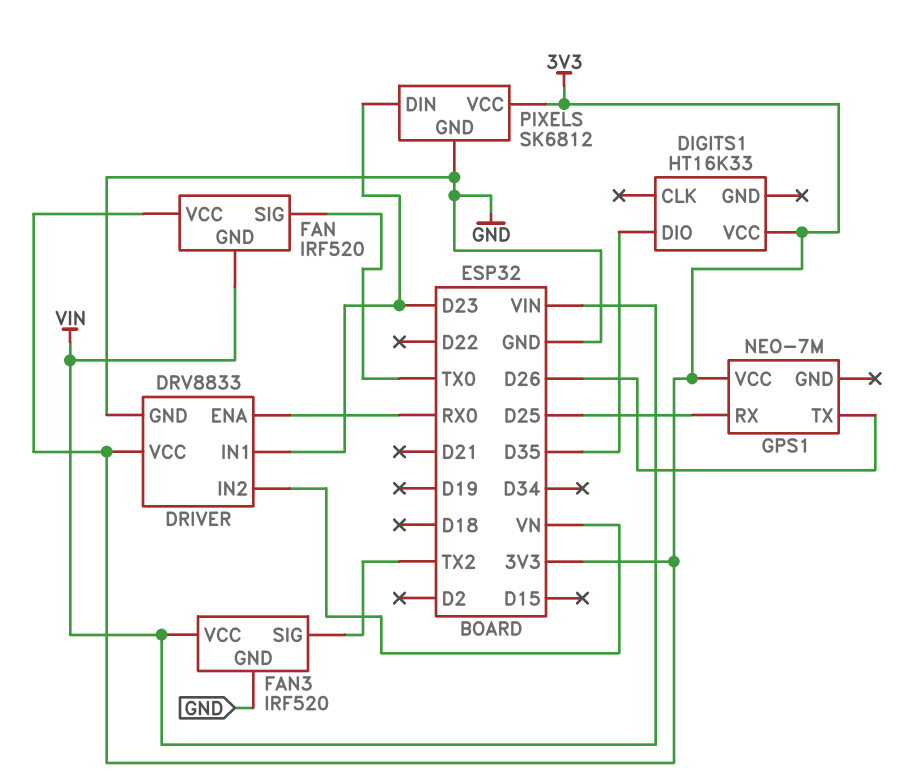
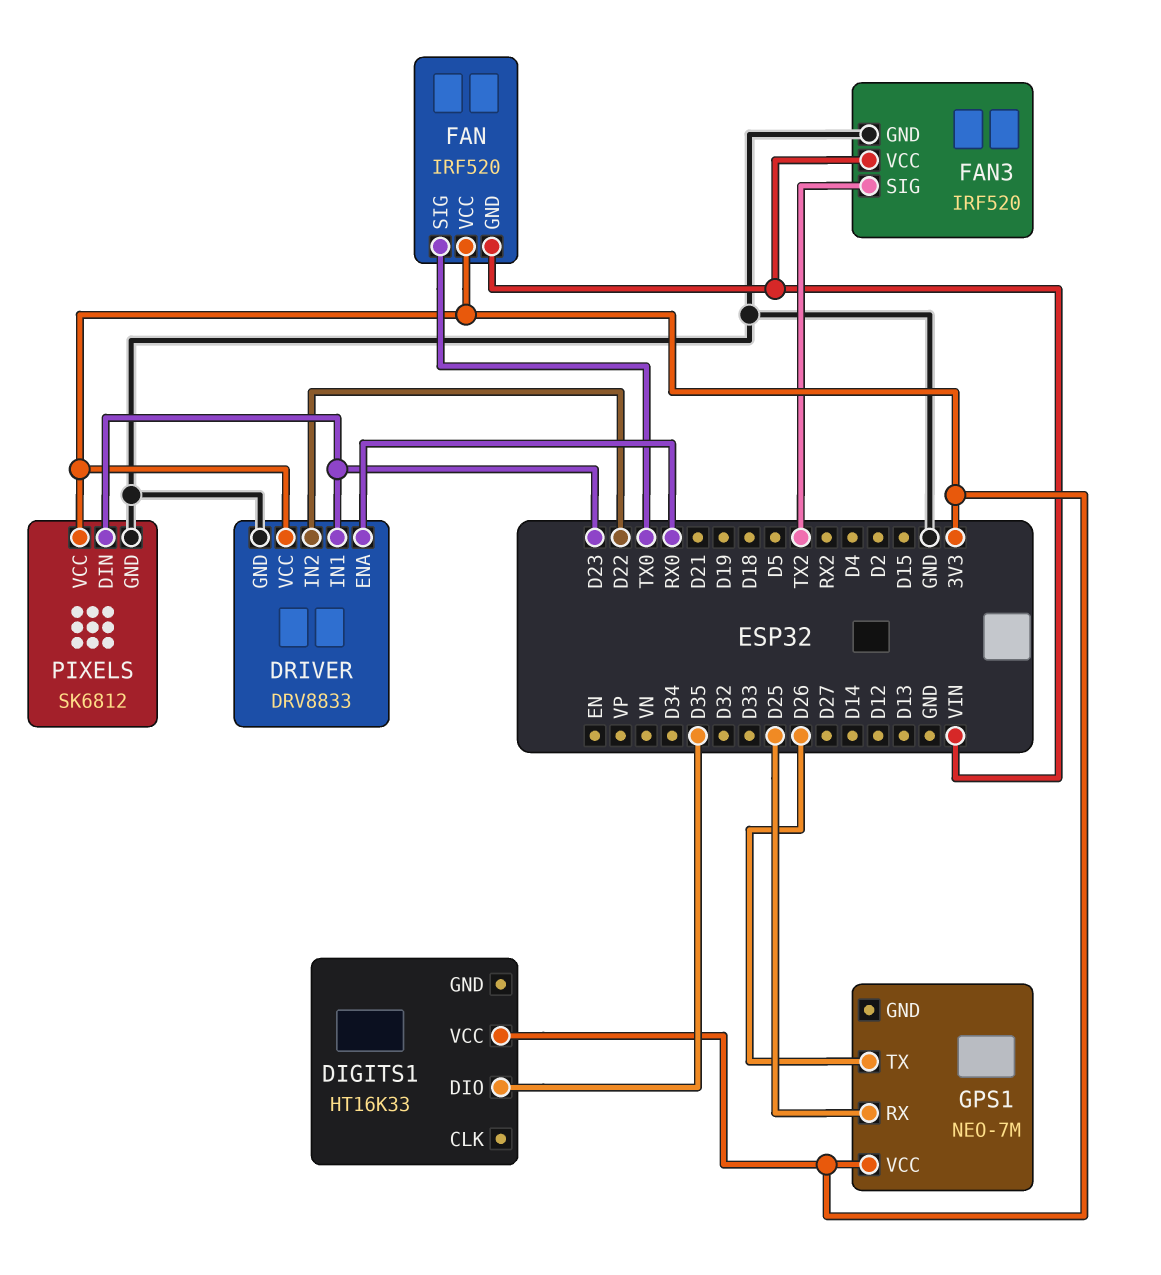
DRIVER pin IN2: VN -> D22

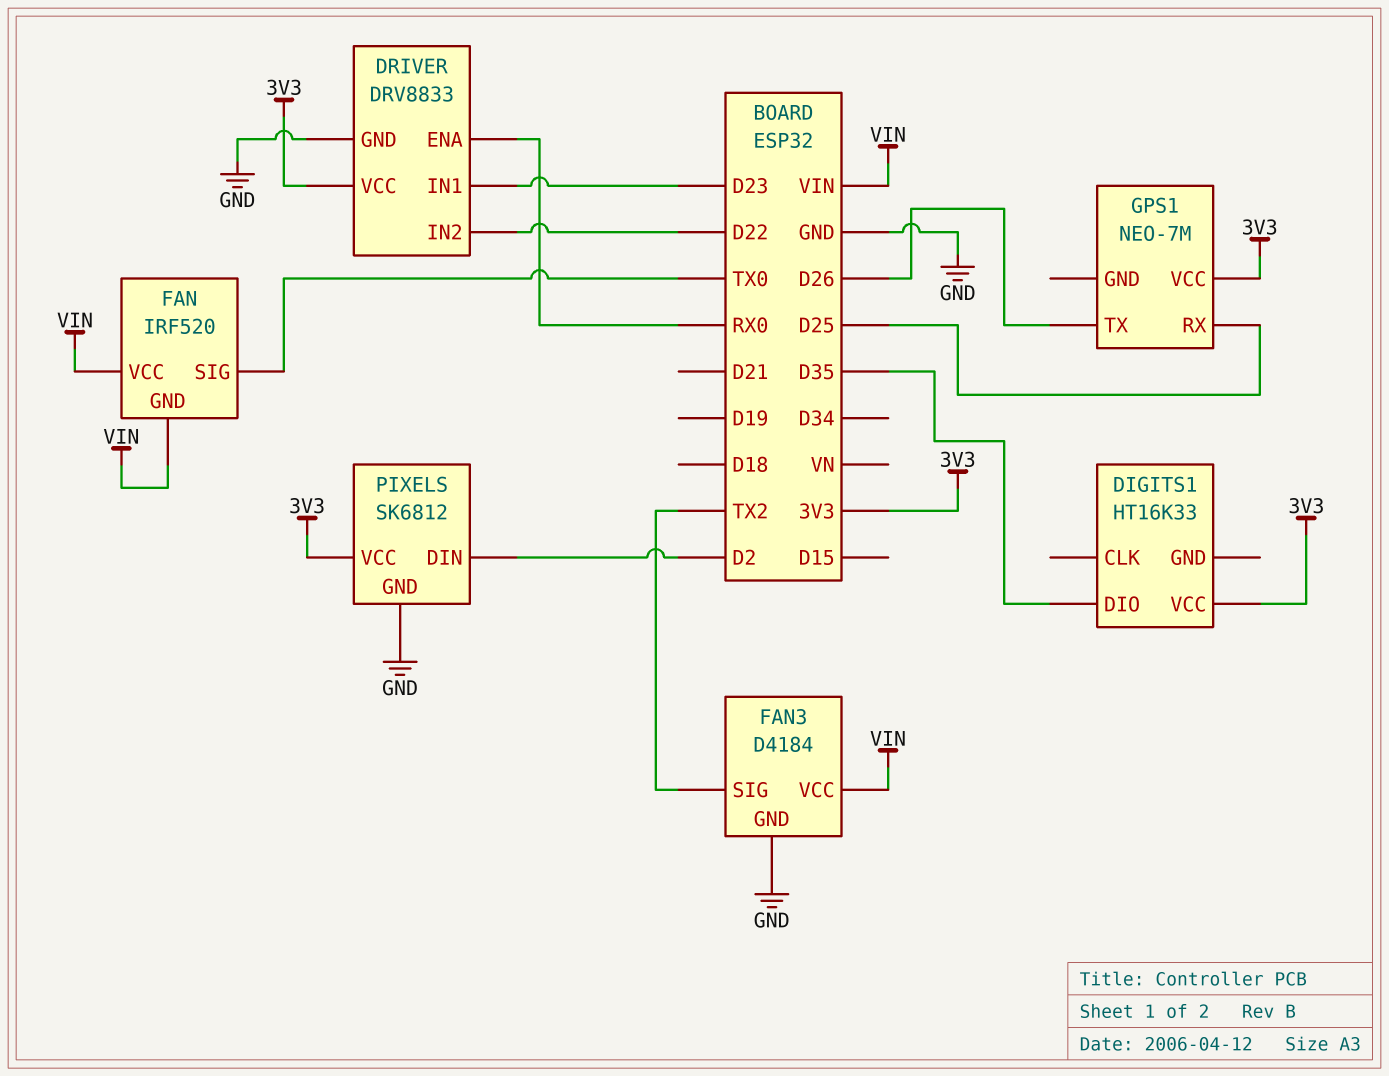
FAN pin VCC: 3V3 -> VIN
FAN3: IRF520 -> D4184
PIXELS pin DIN: D23 -> D2

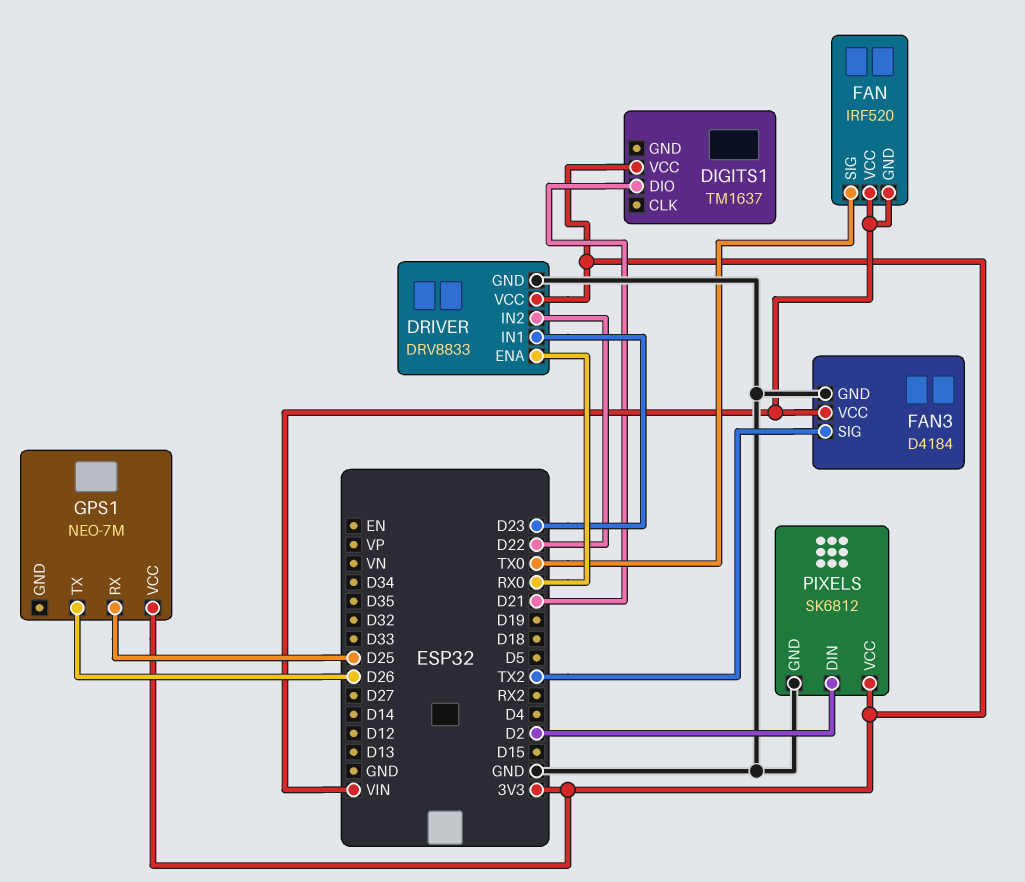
DIGITS1: HT16K33 -> TM1637
DIGITS1 pin DIO: D35 -> D21

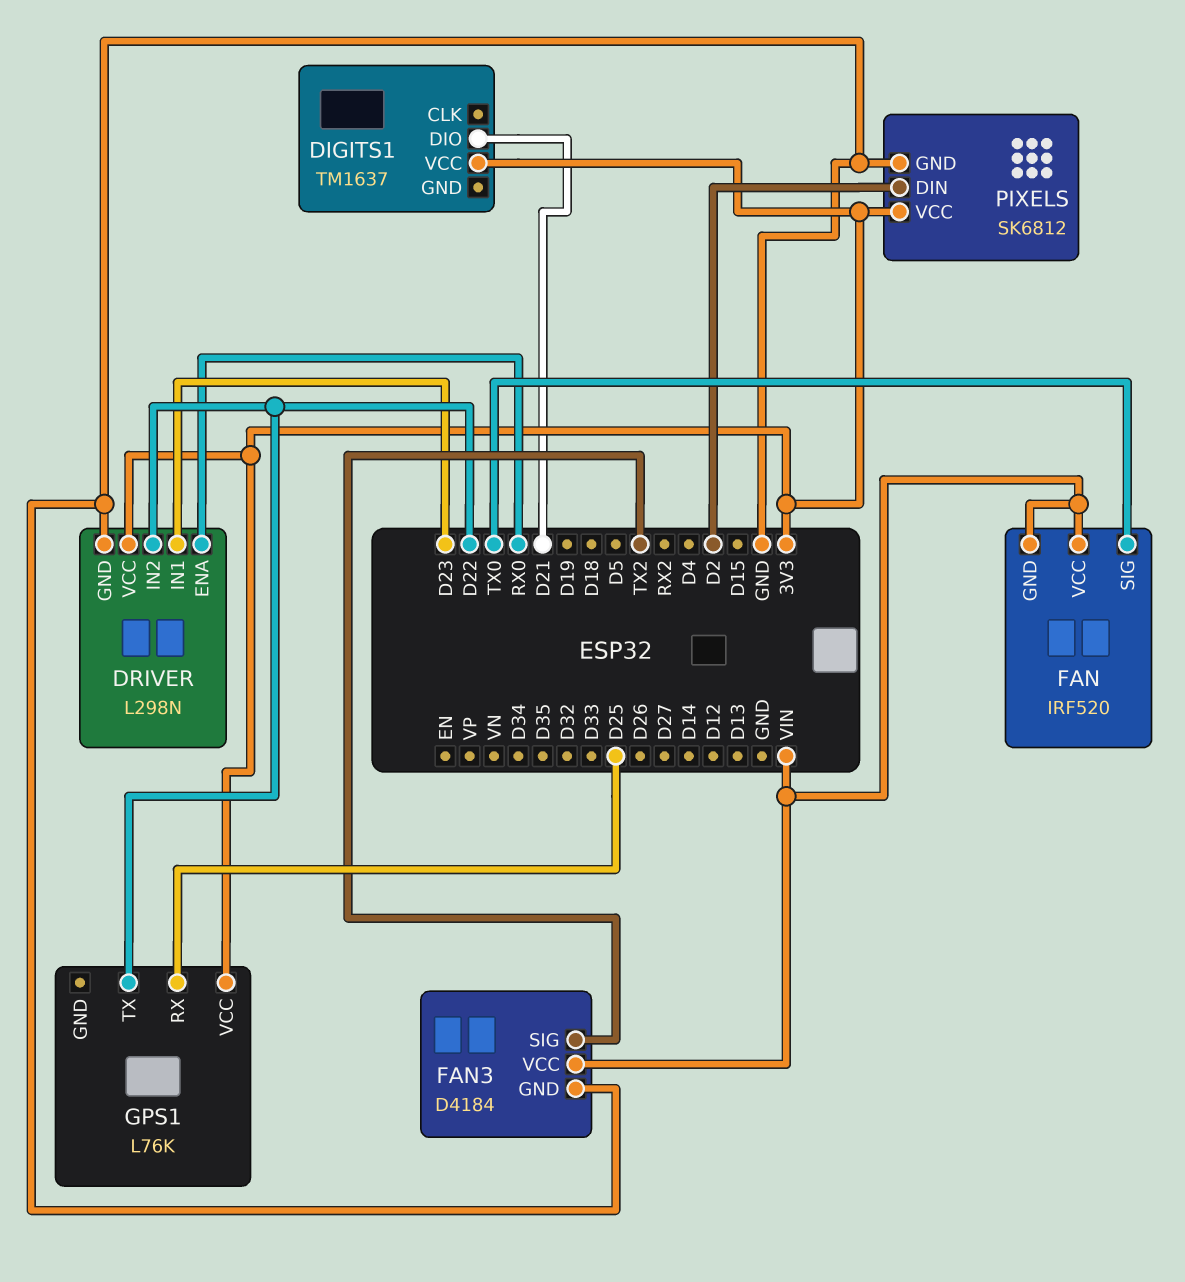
DRIVER: DRV8833 -> L298N
GPS1: NEO-7M -> L76K
GPS1 pin TX: D26 -> D22

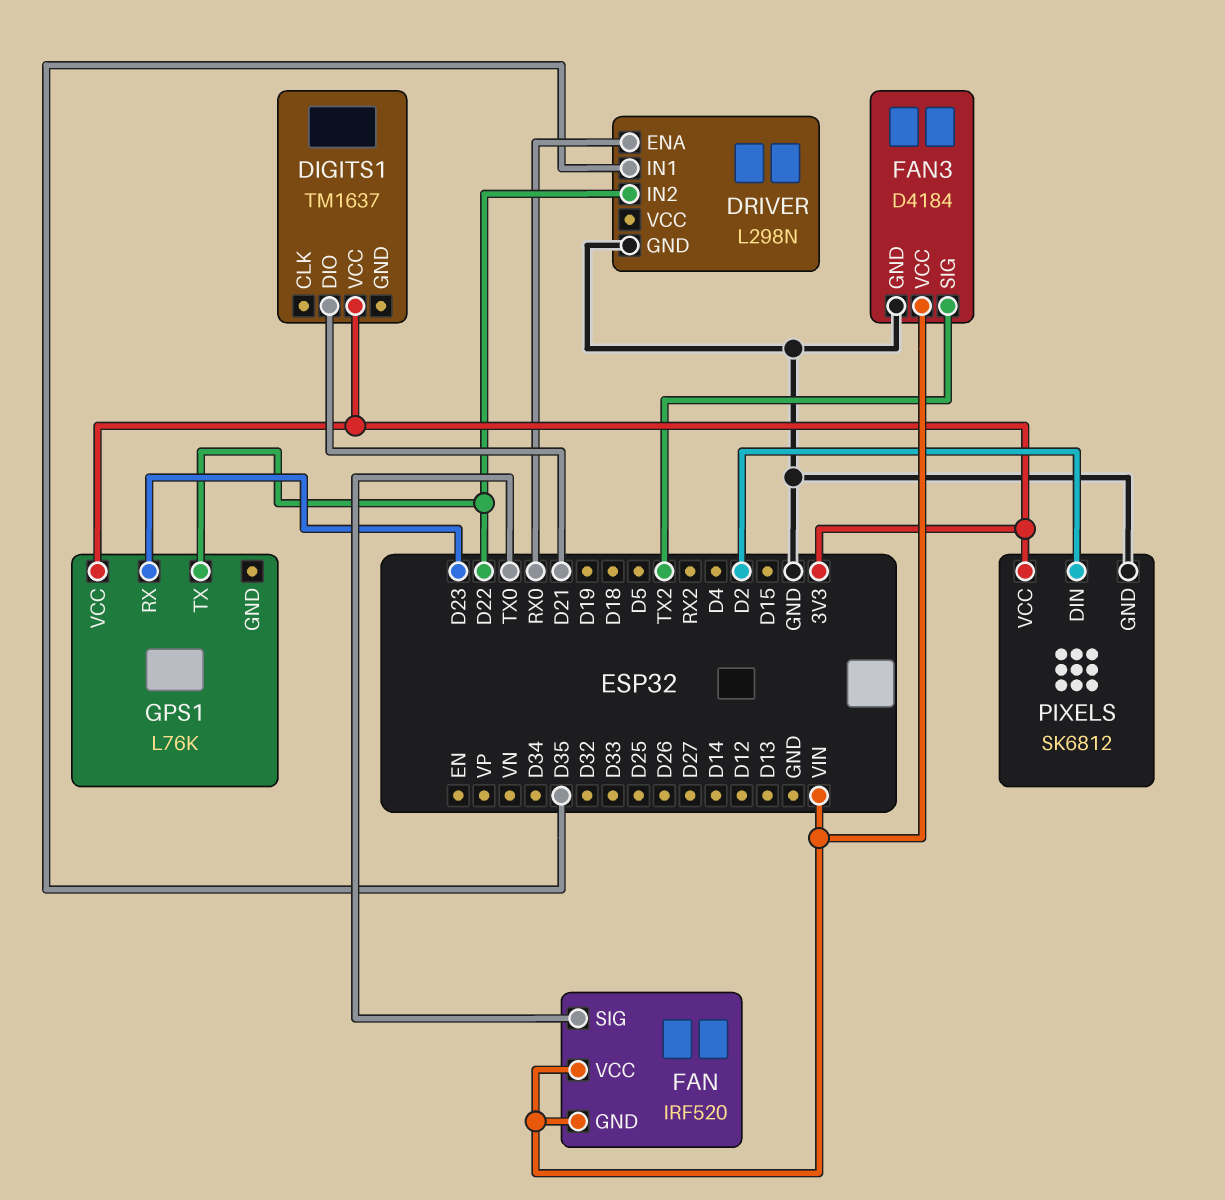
DRIVER pin IN1: D23 -> D35
DRIVER pin VCC: 3V3 -> none
GPS1 pin RX: D25 -> D23

